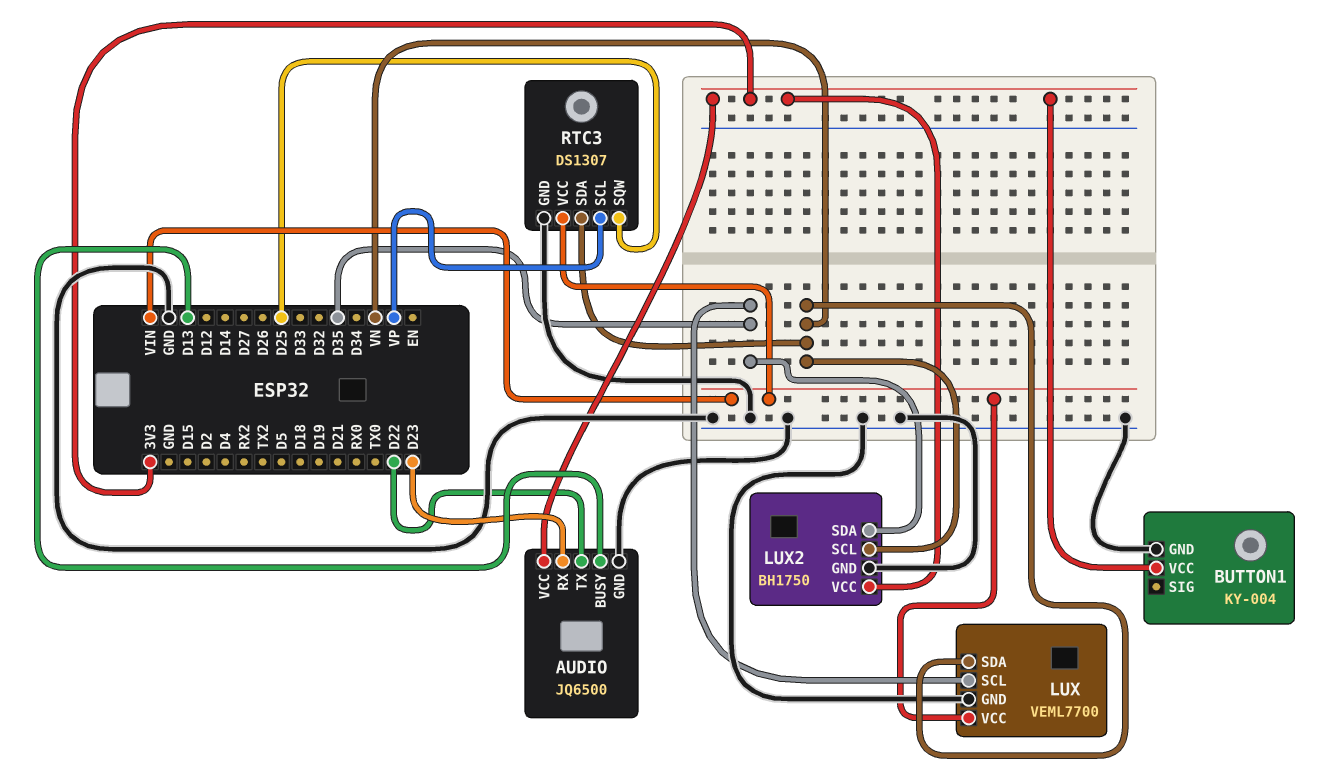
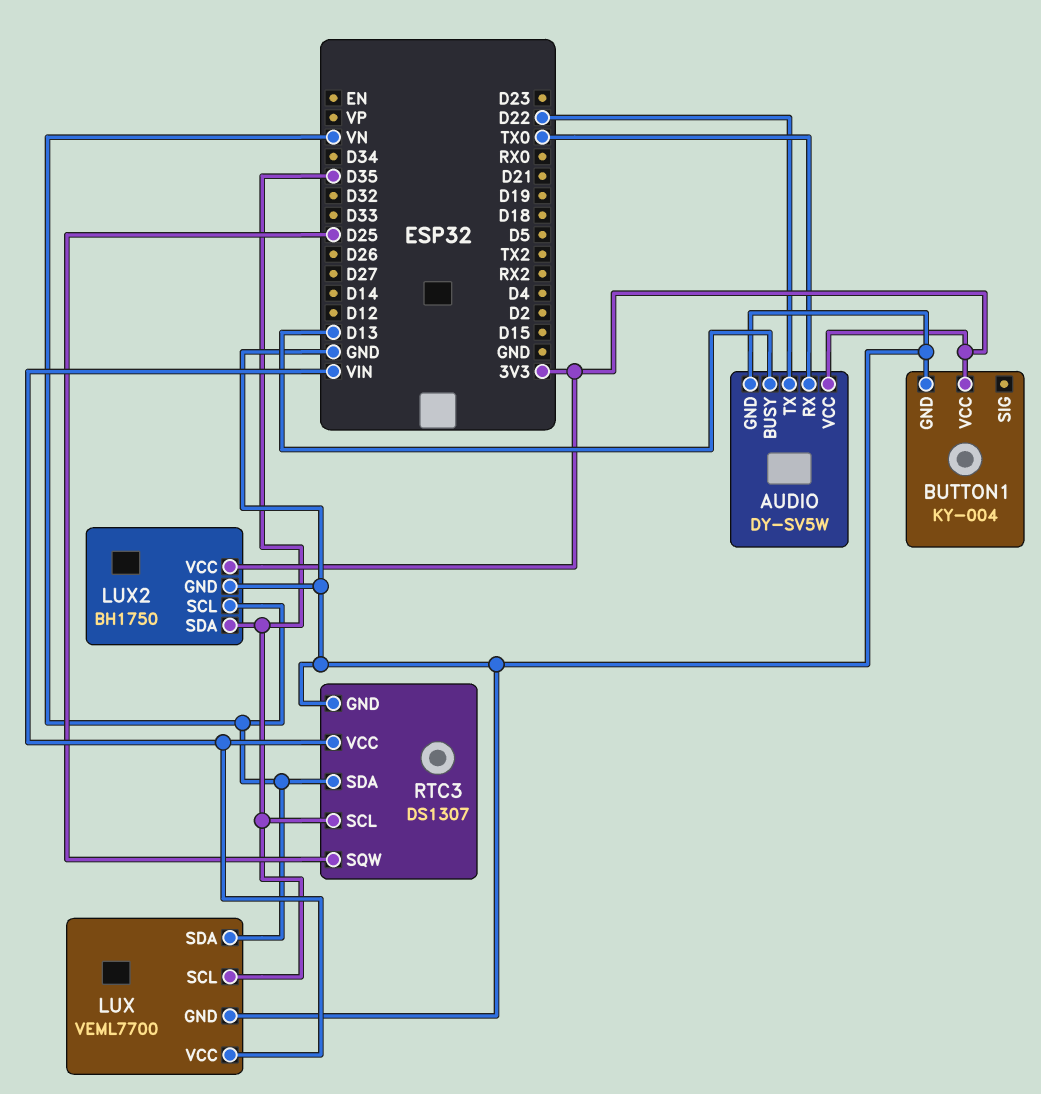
AUDIO: JQ6500 -> DY-SV5W
AUDIO pin RX: D23 -> TX0
RTC3 pin SCL: VP -> D35

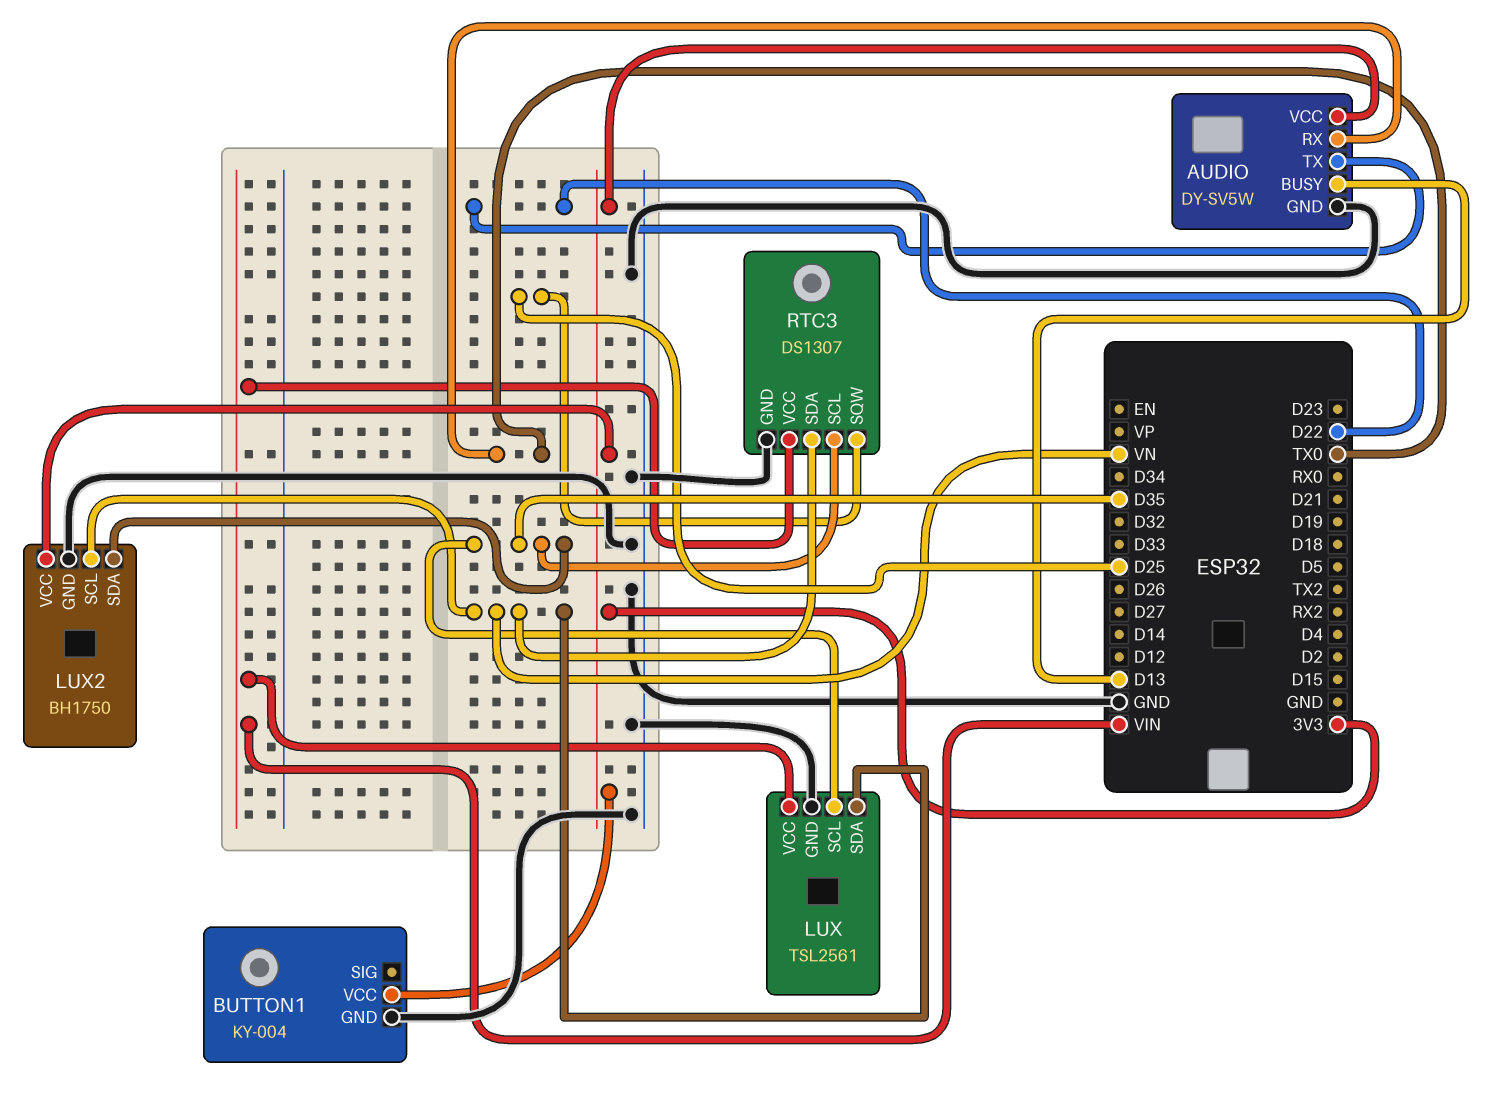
LUX: VEML7700 -> TSL2561

